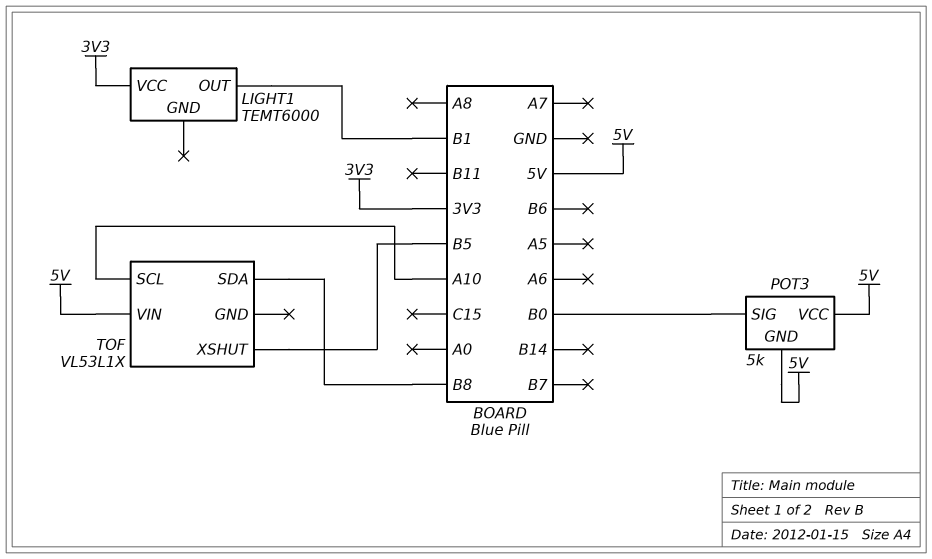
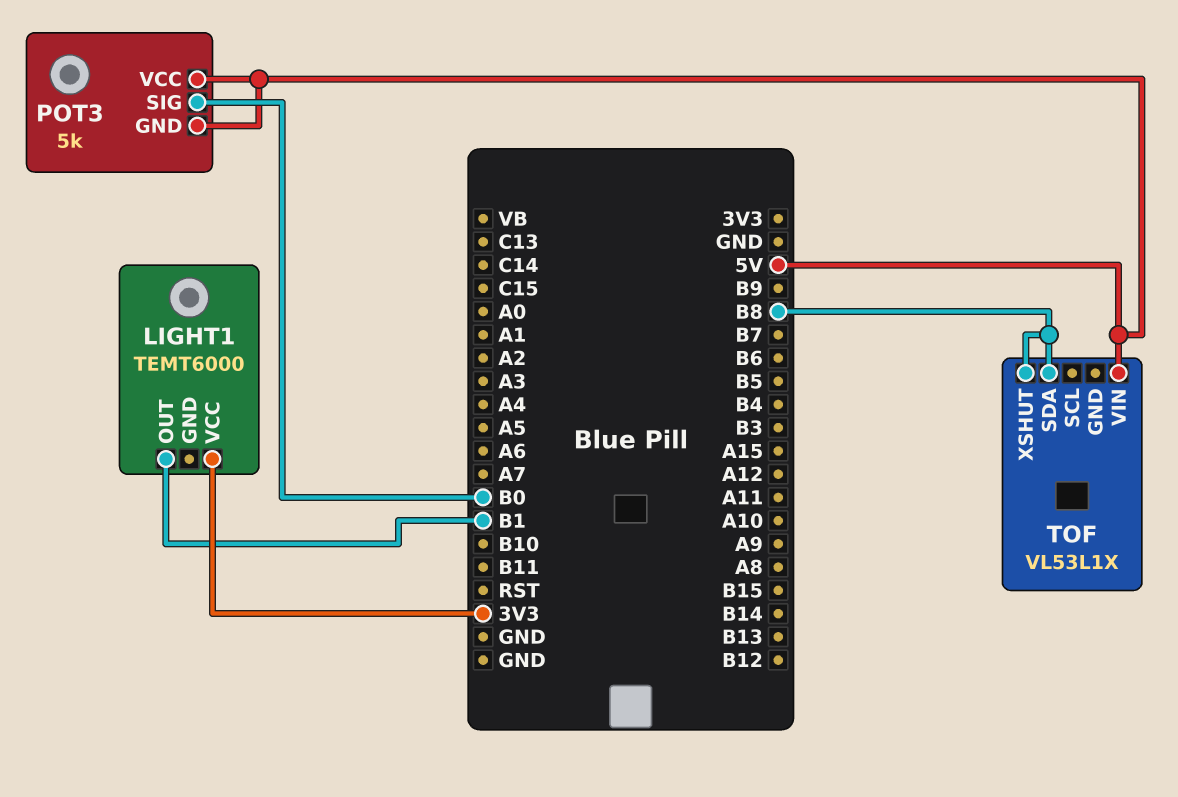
TOF pin SCL: A10 -> none
TOF pin XSHUT: B5 -> B8

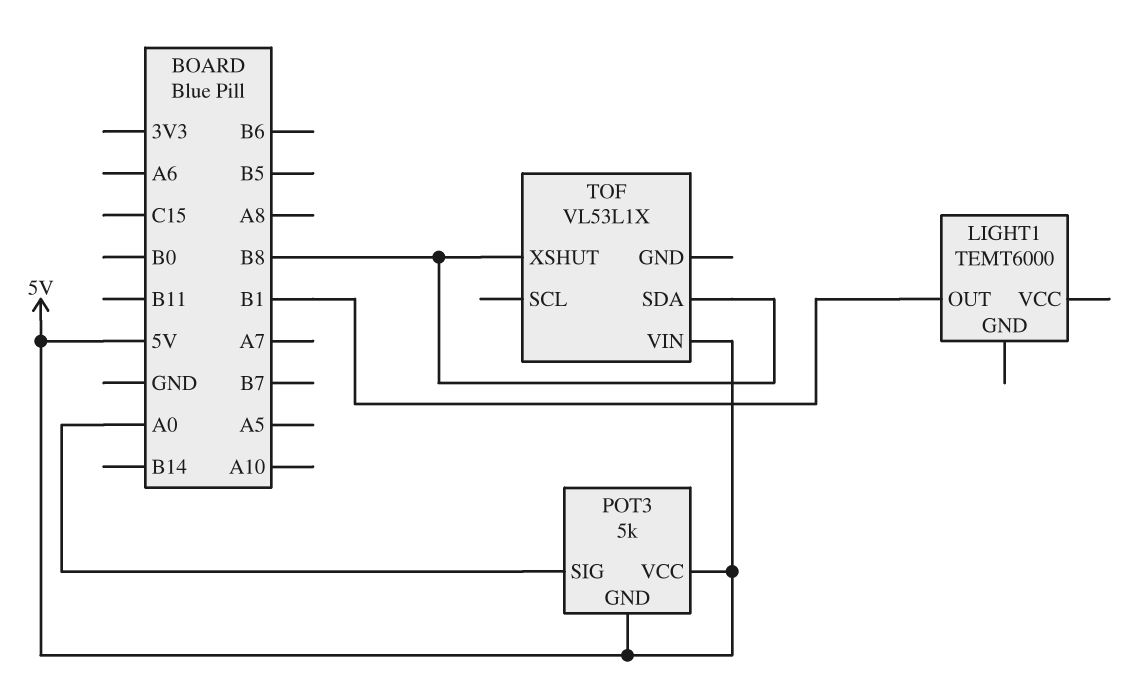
LIGHT1 pin VCC: 3V3 -> none
POT3 pin SIG: B0 -> A0

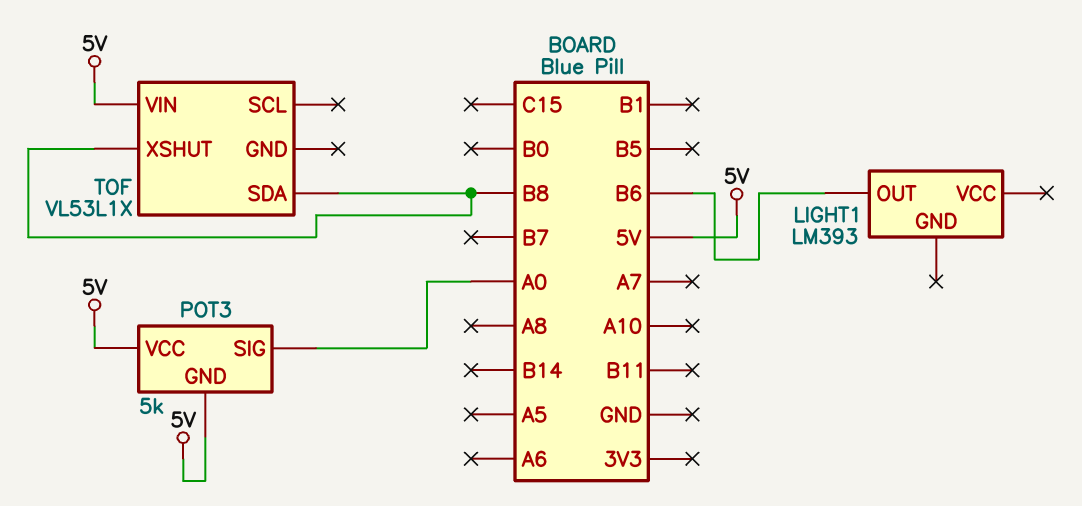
LIGHT1: TEMT6000 -> LM393
LIGHT1 pin OUT: B1 -> B6

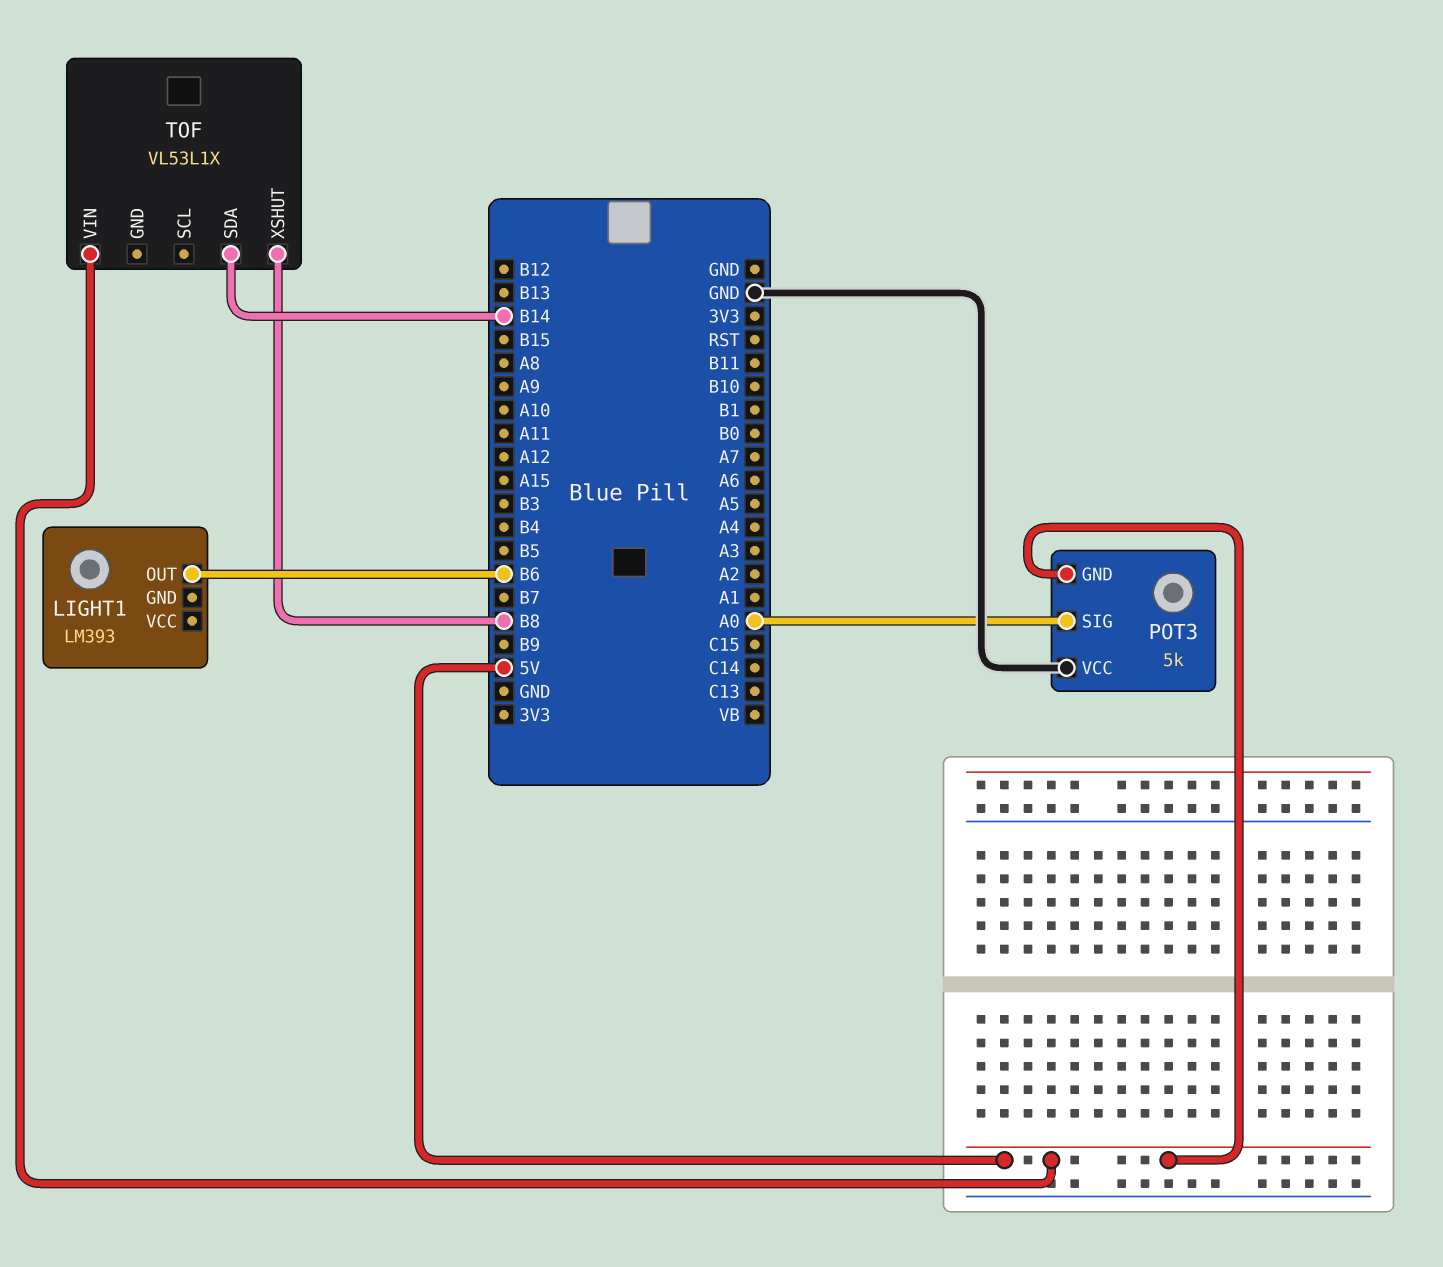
POT3 pin VCC: 5V -> GND
TOF pin SDA: B8 -> B14

